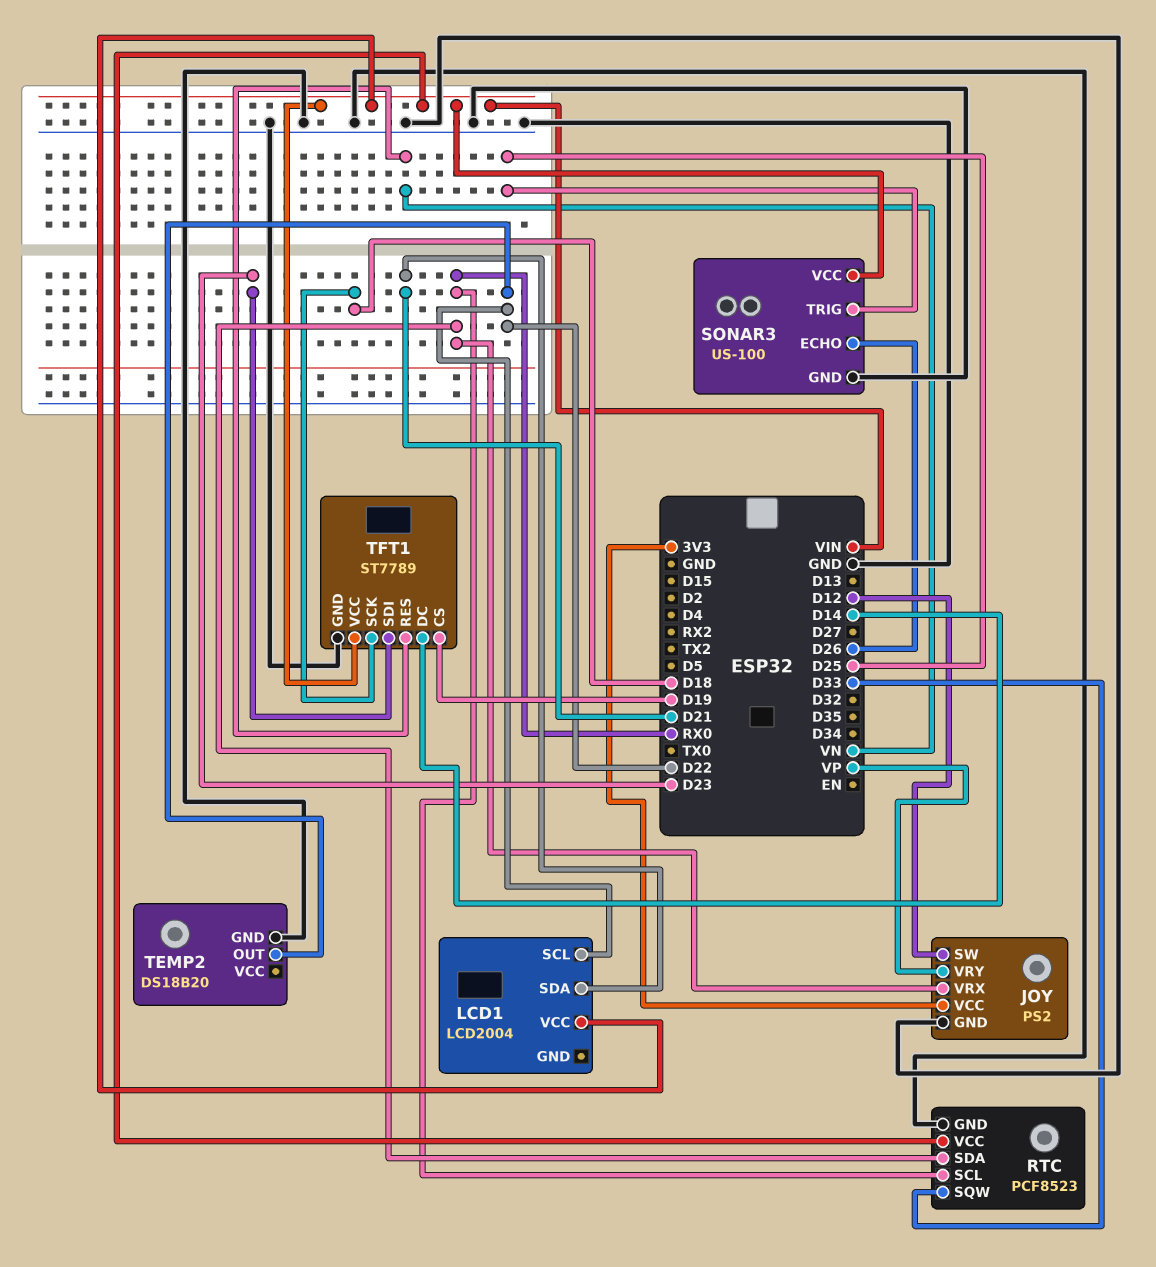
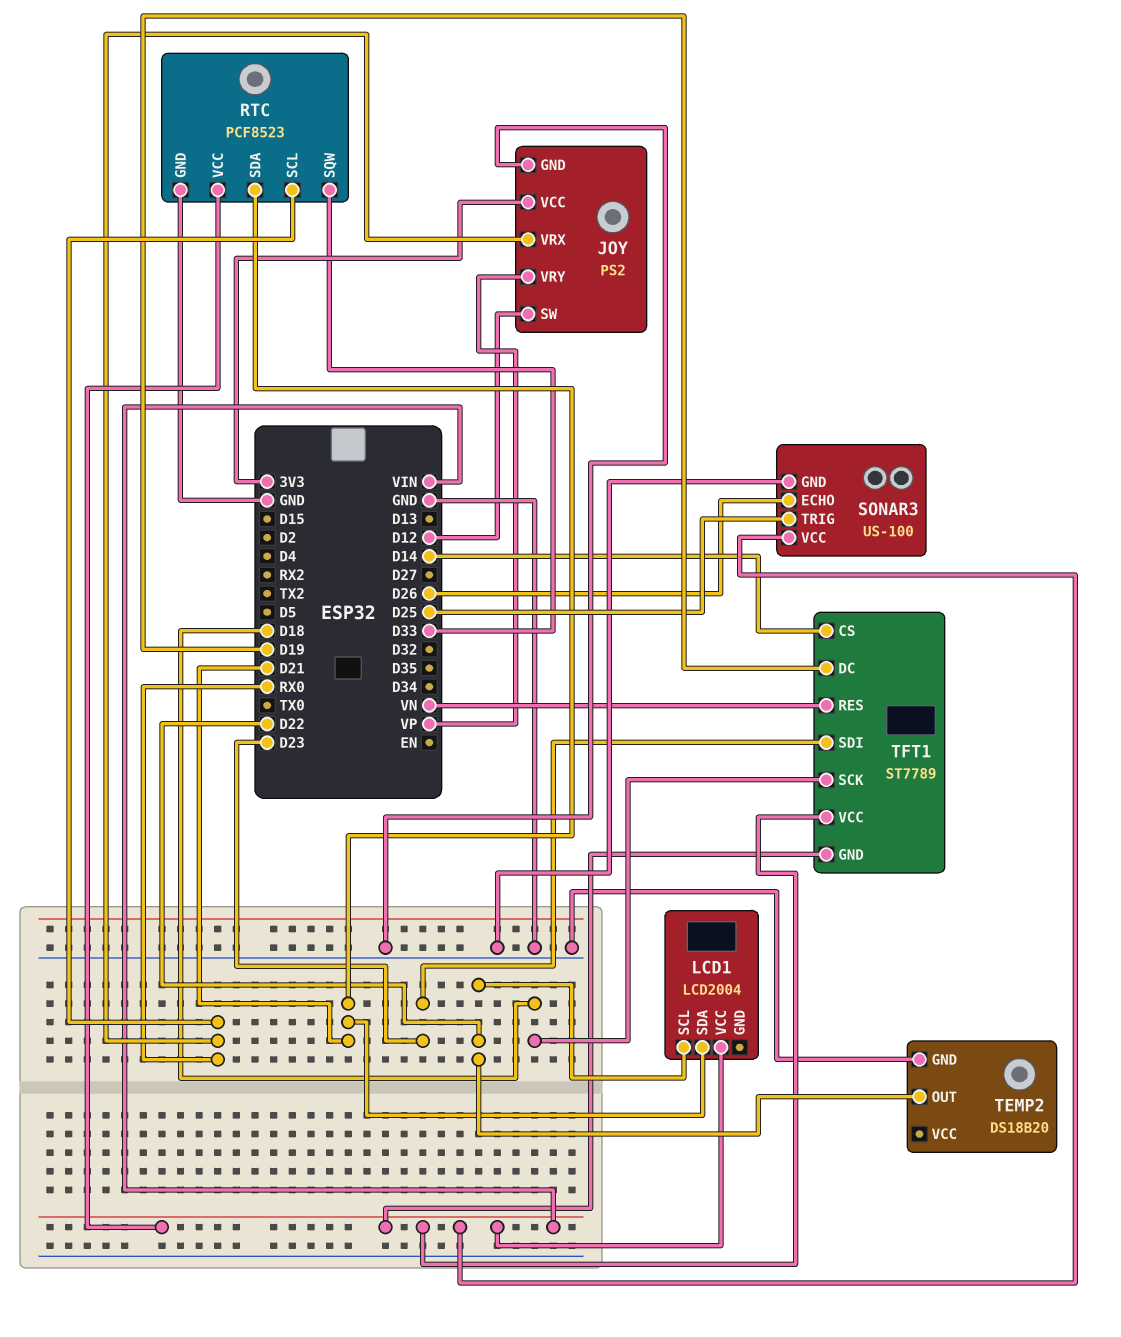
RTC pin SDA: RX0 -> D21
TFT1 pin CS: D19 -> D14
TFT1 pin DC: D14 -> D19
TFT1 pin GND: GND -> VIN

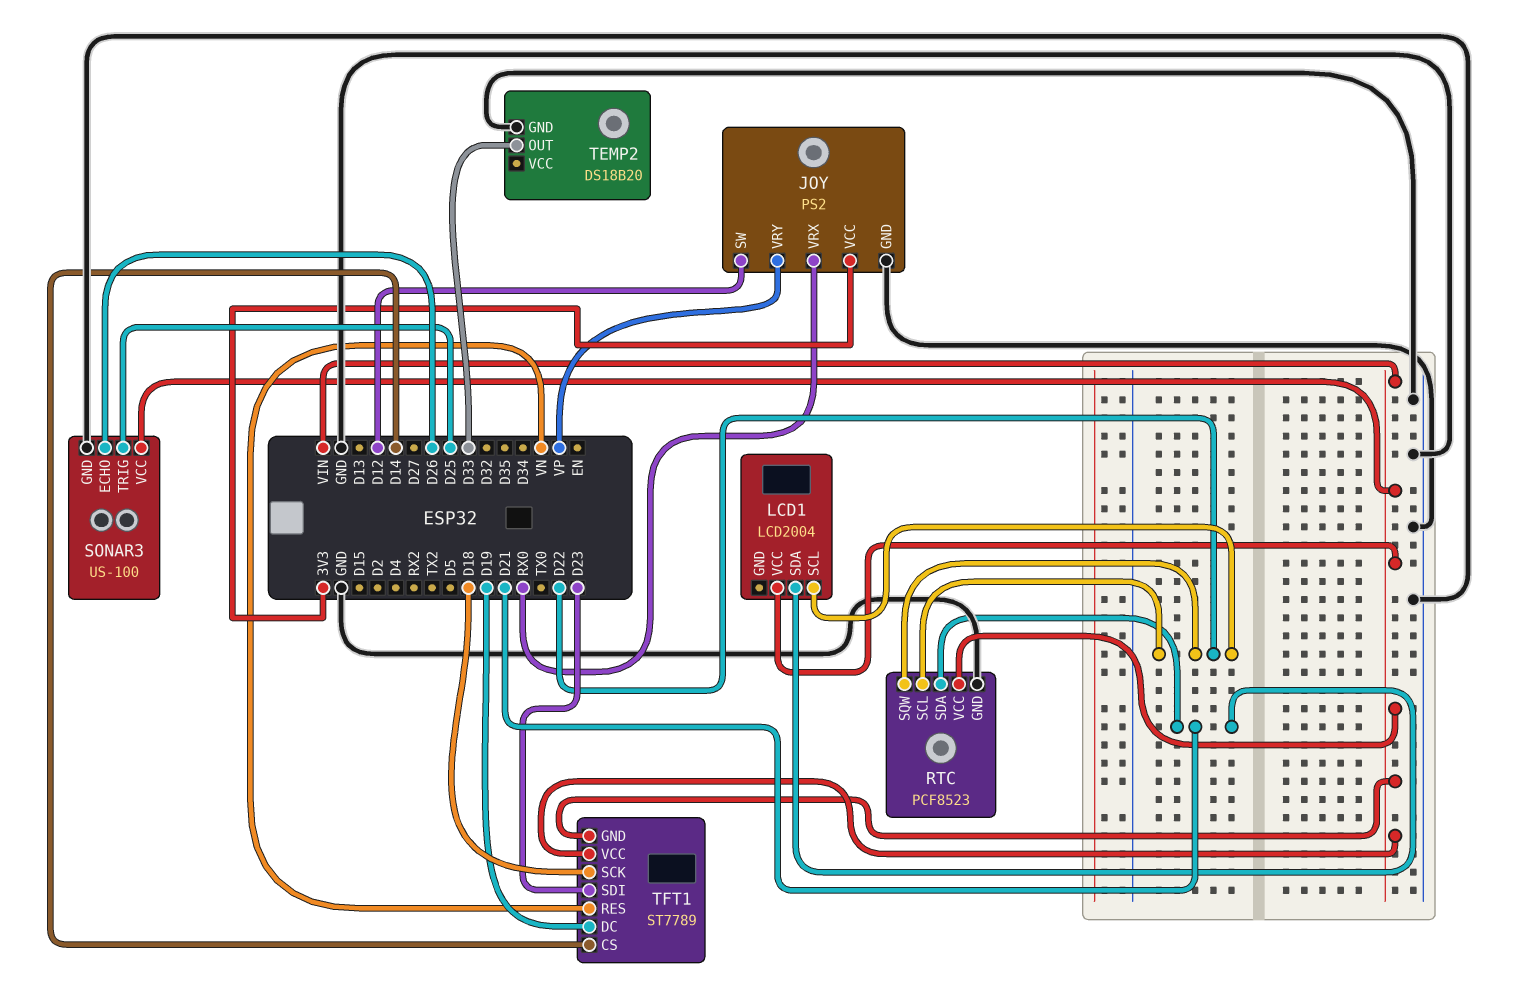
RTC pin SCL: RX0 -> D22
RTC pin SQW: D33 -> D22
TEMP2 pin OUT: D22 -> D33

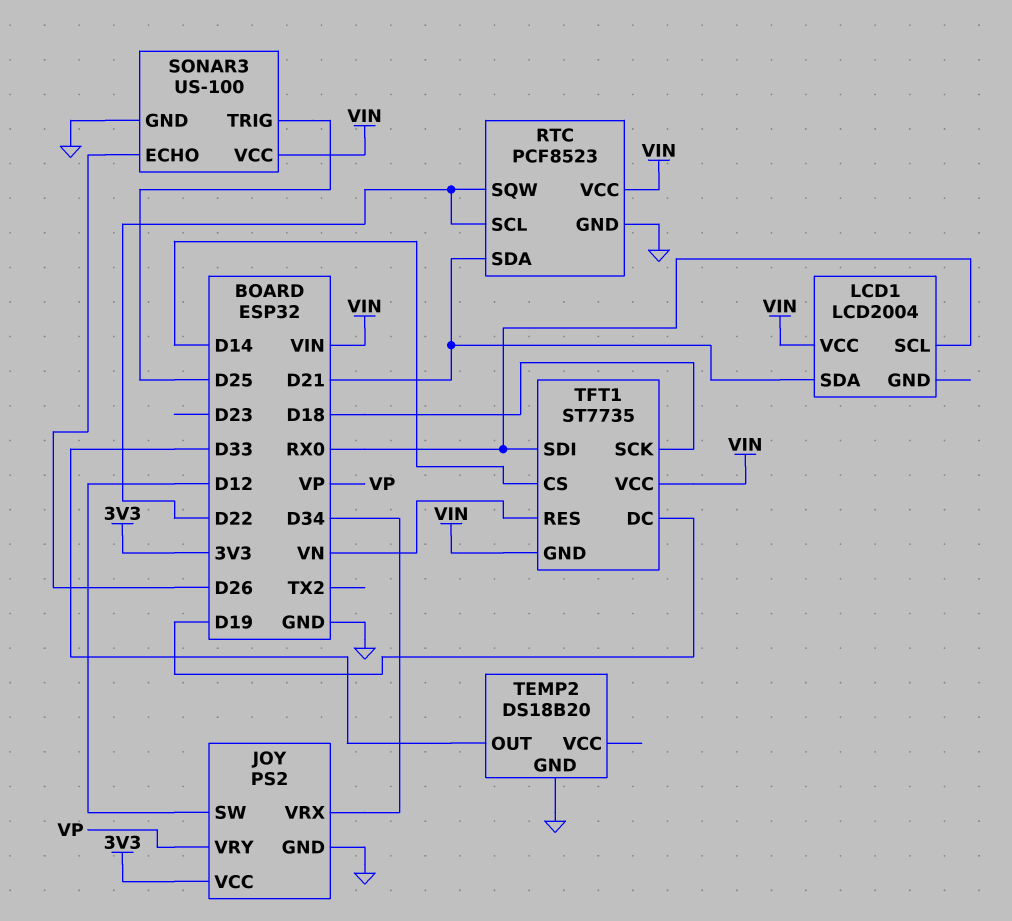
JOY pin VRX: RX0 -> D34
LCD1 pin SCL: D22 -> RX0
TFT1: ST7789 -> ST7735
TFT1 pin SDI: D23 -> RX0

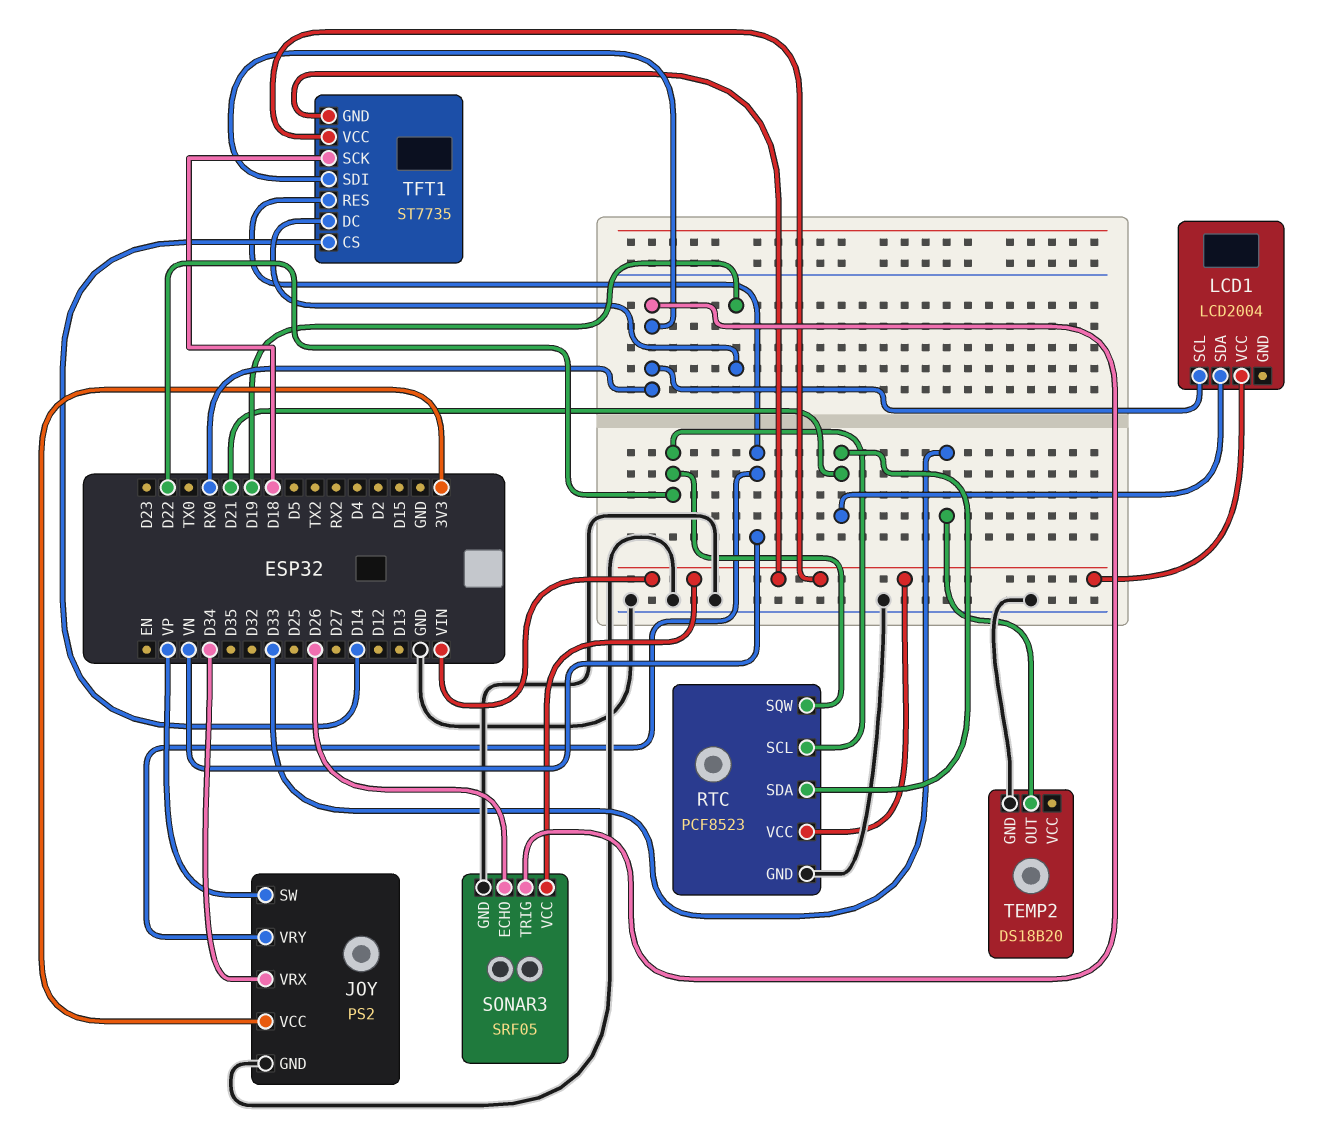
JOY pin SW: D12 -> VP
JOY pin VRY: VP -> VN
SONAR3: US-100 -> SRF05
SONAR3 pin TRIG: D25 -> RX0

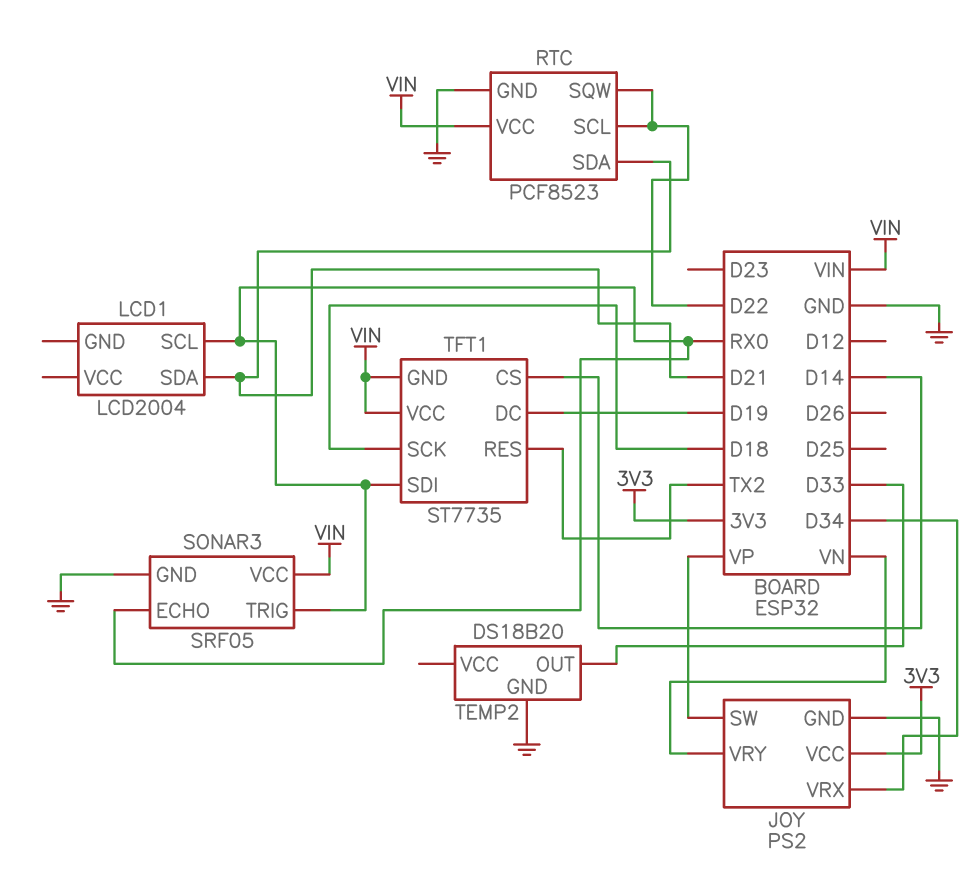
LCD1 pin VCC: VIN -> none
SONAR3 pin ECHO: D26 -> RX0
TFT1 pin RES: VN -> TX2

